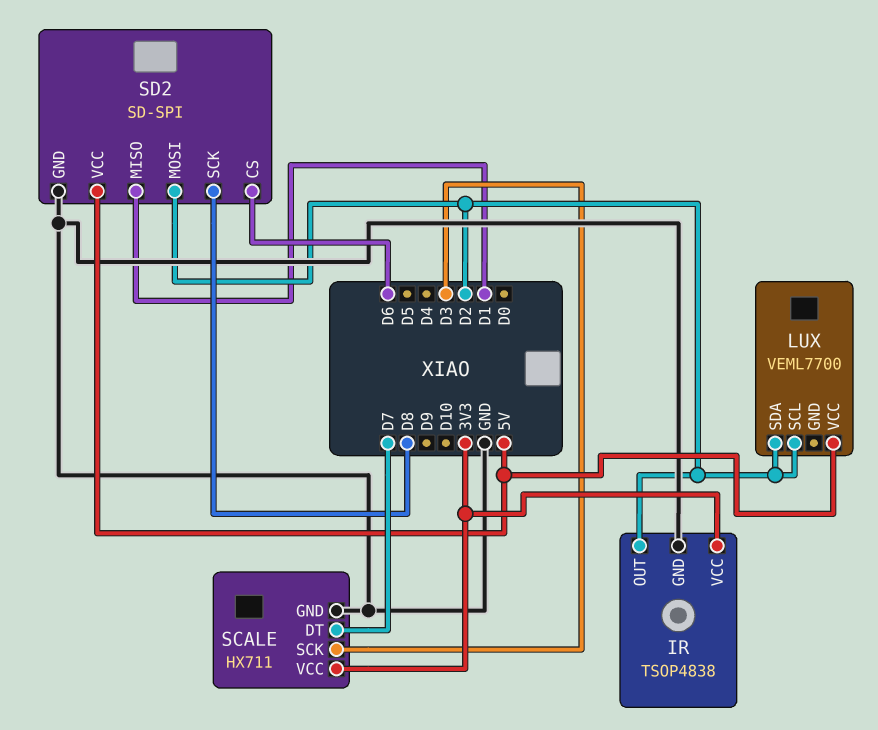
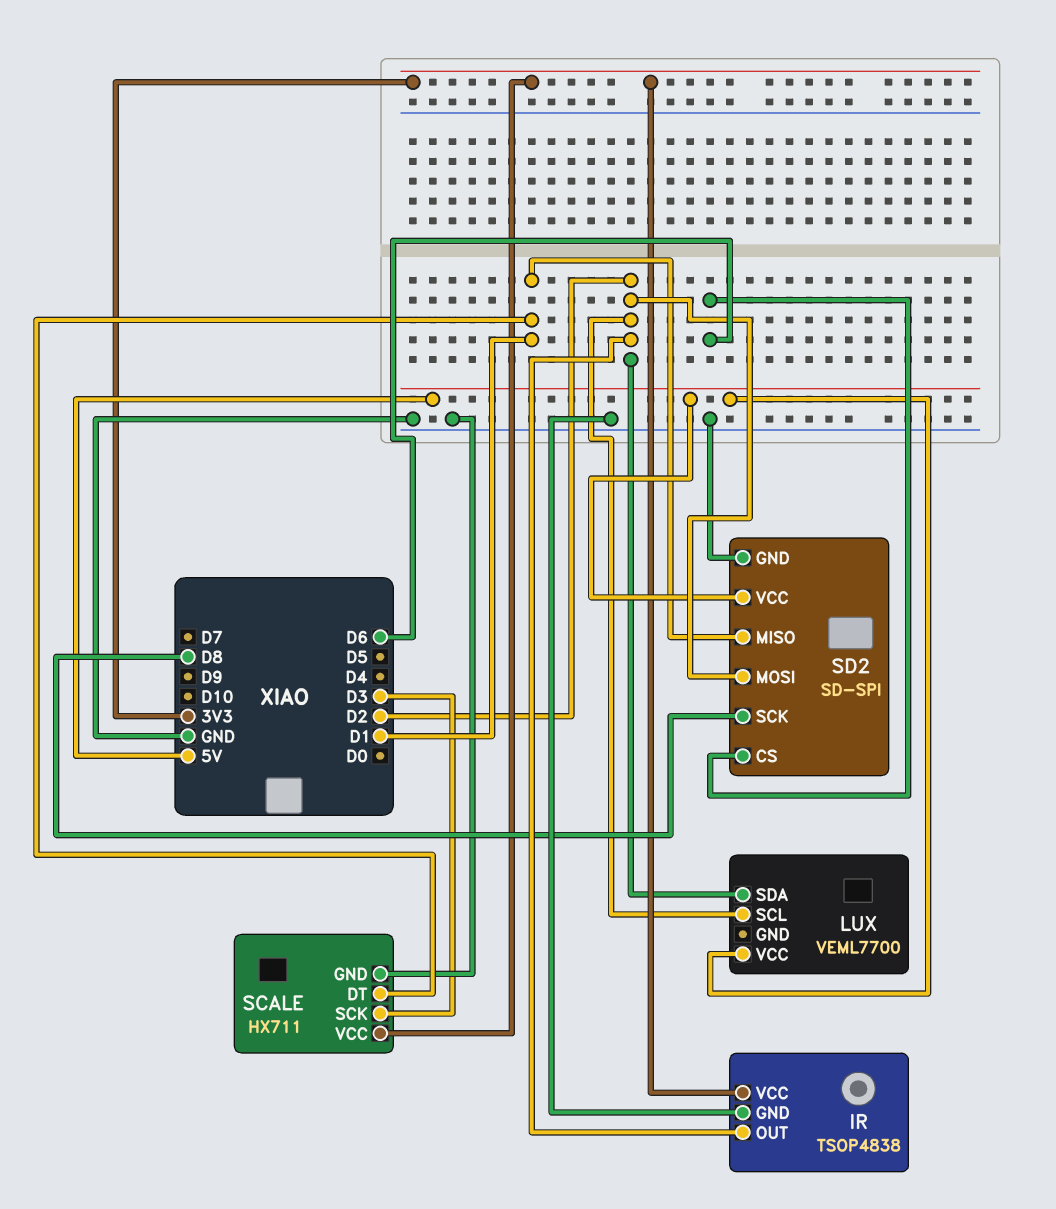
SCALE pin DT: D7 -> D1

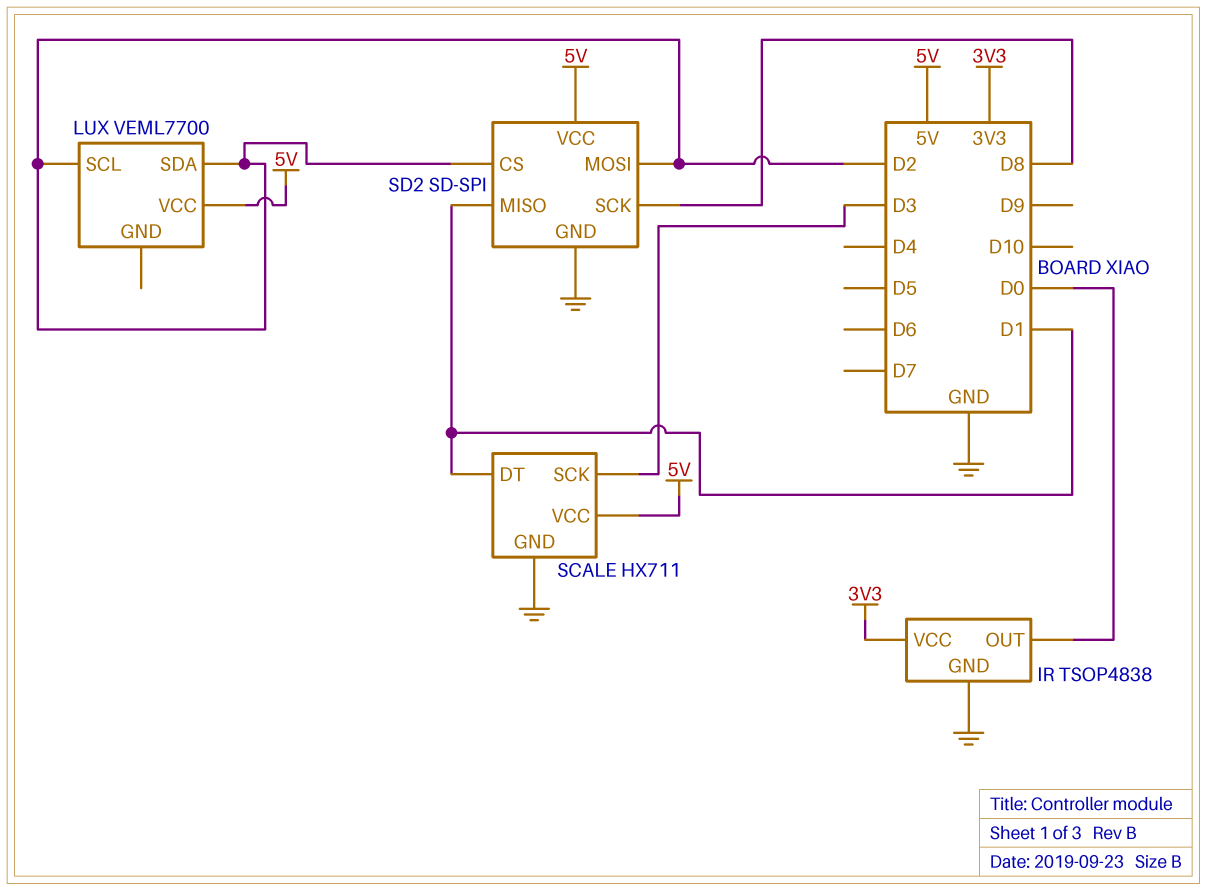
IR pin OUT: D2 -> D0
SCALE pin VCC: 3V3 -> 5V
SD2 pin CS: D6 -> D2

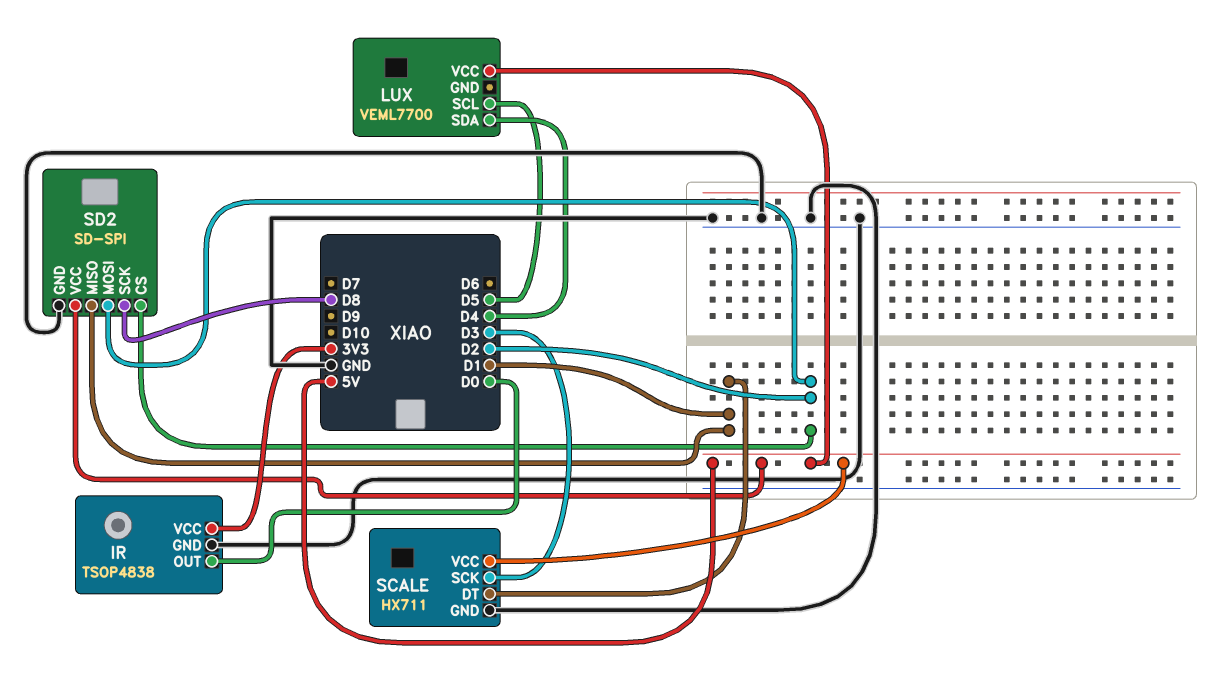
LUX pin SCL: D2 -> D5
LUX pin SDA: D2 -> D4

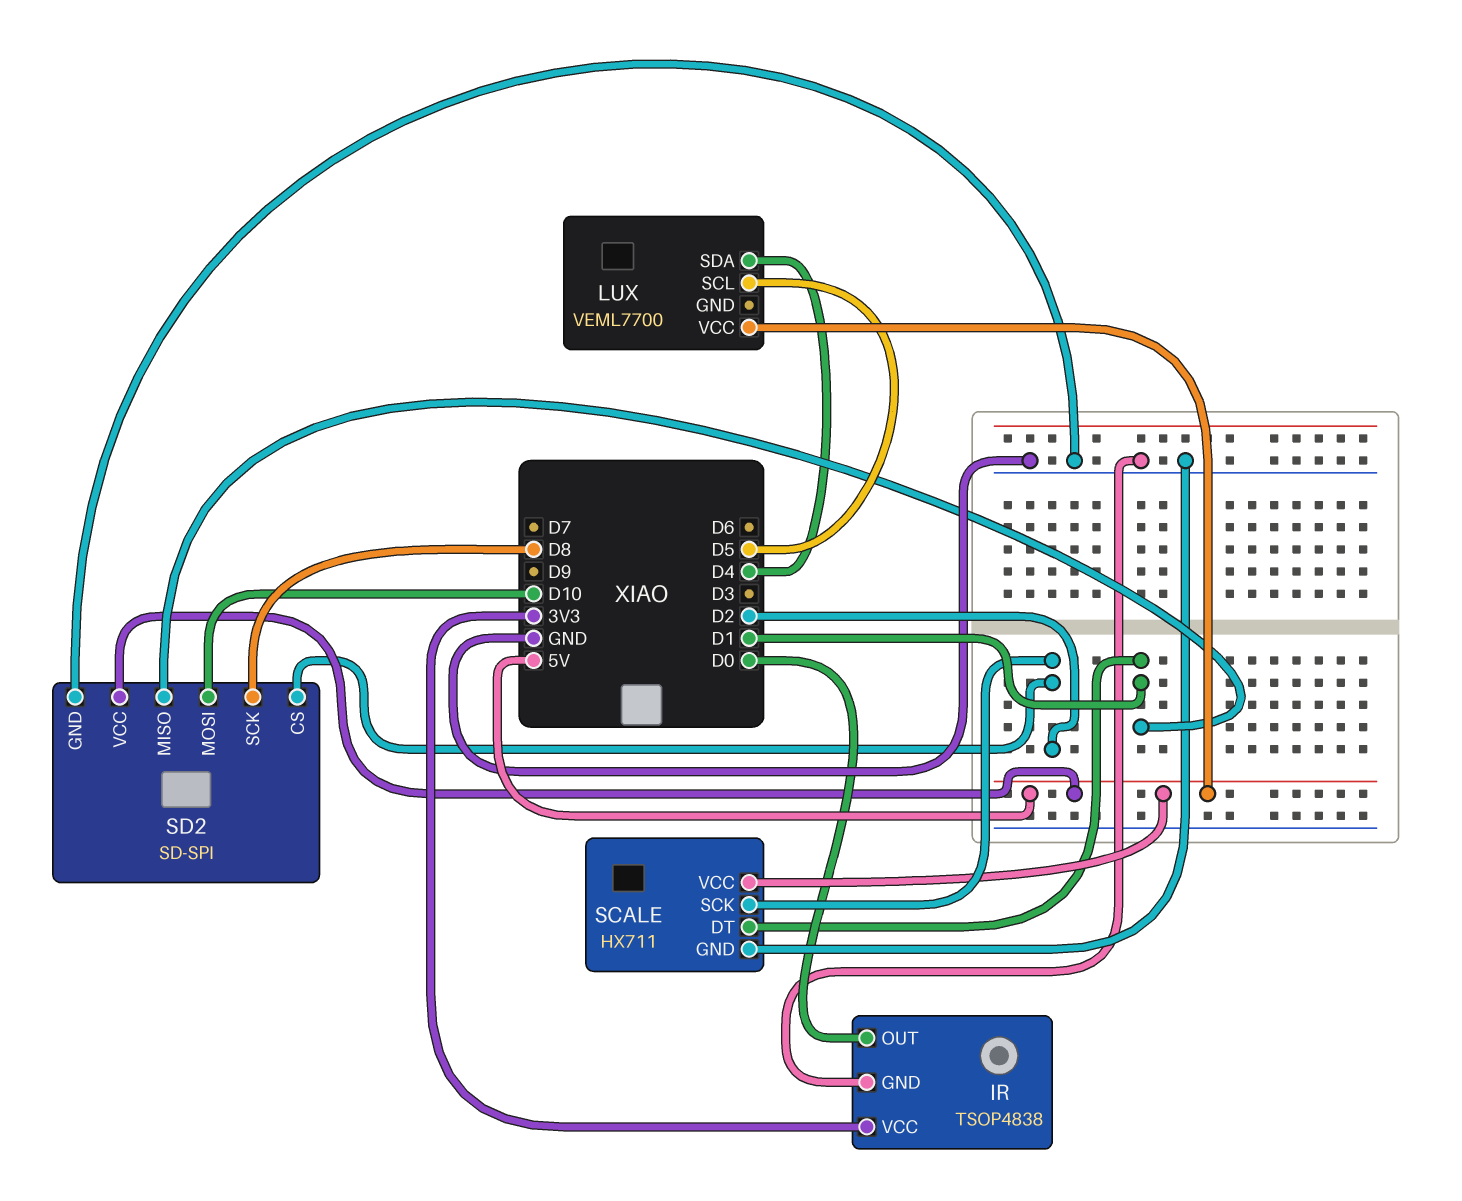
SCALE pin SCK: D3 -> D2
SD2 pin MOSI: D2 -> D10

